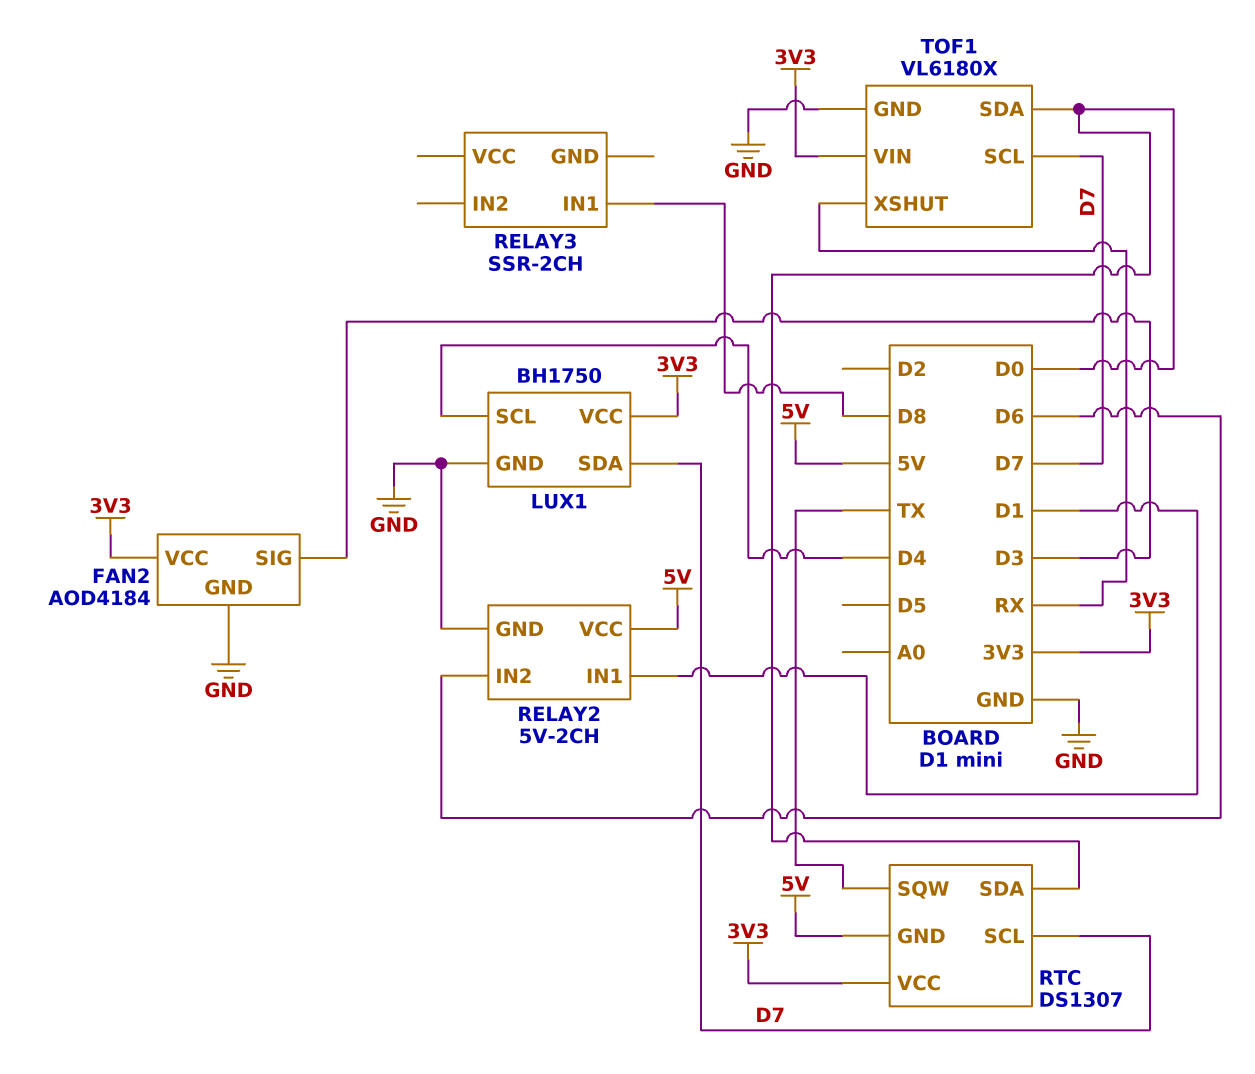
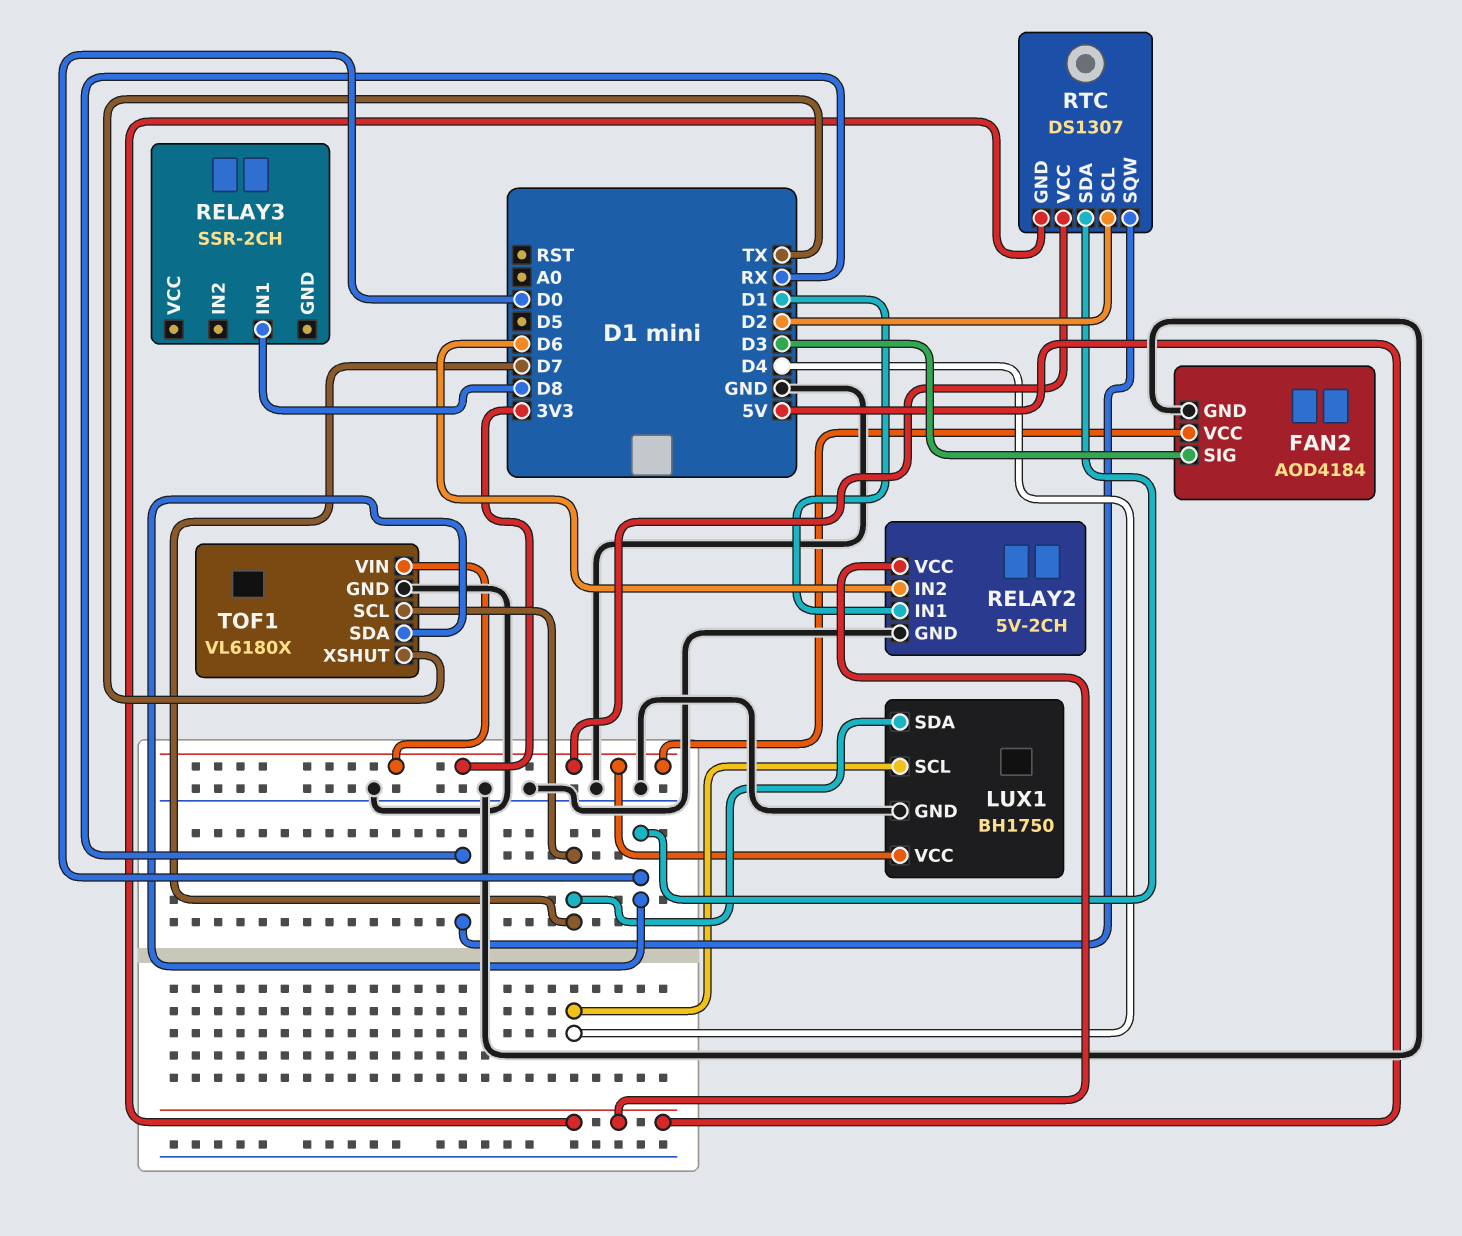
RTC pin SCL: D7 -> D2
RTC pin SQW: TX -> RX
TOF1 pin XSHUT: RX -> TX

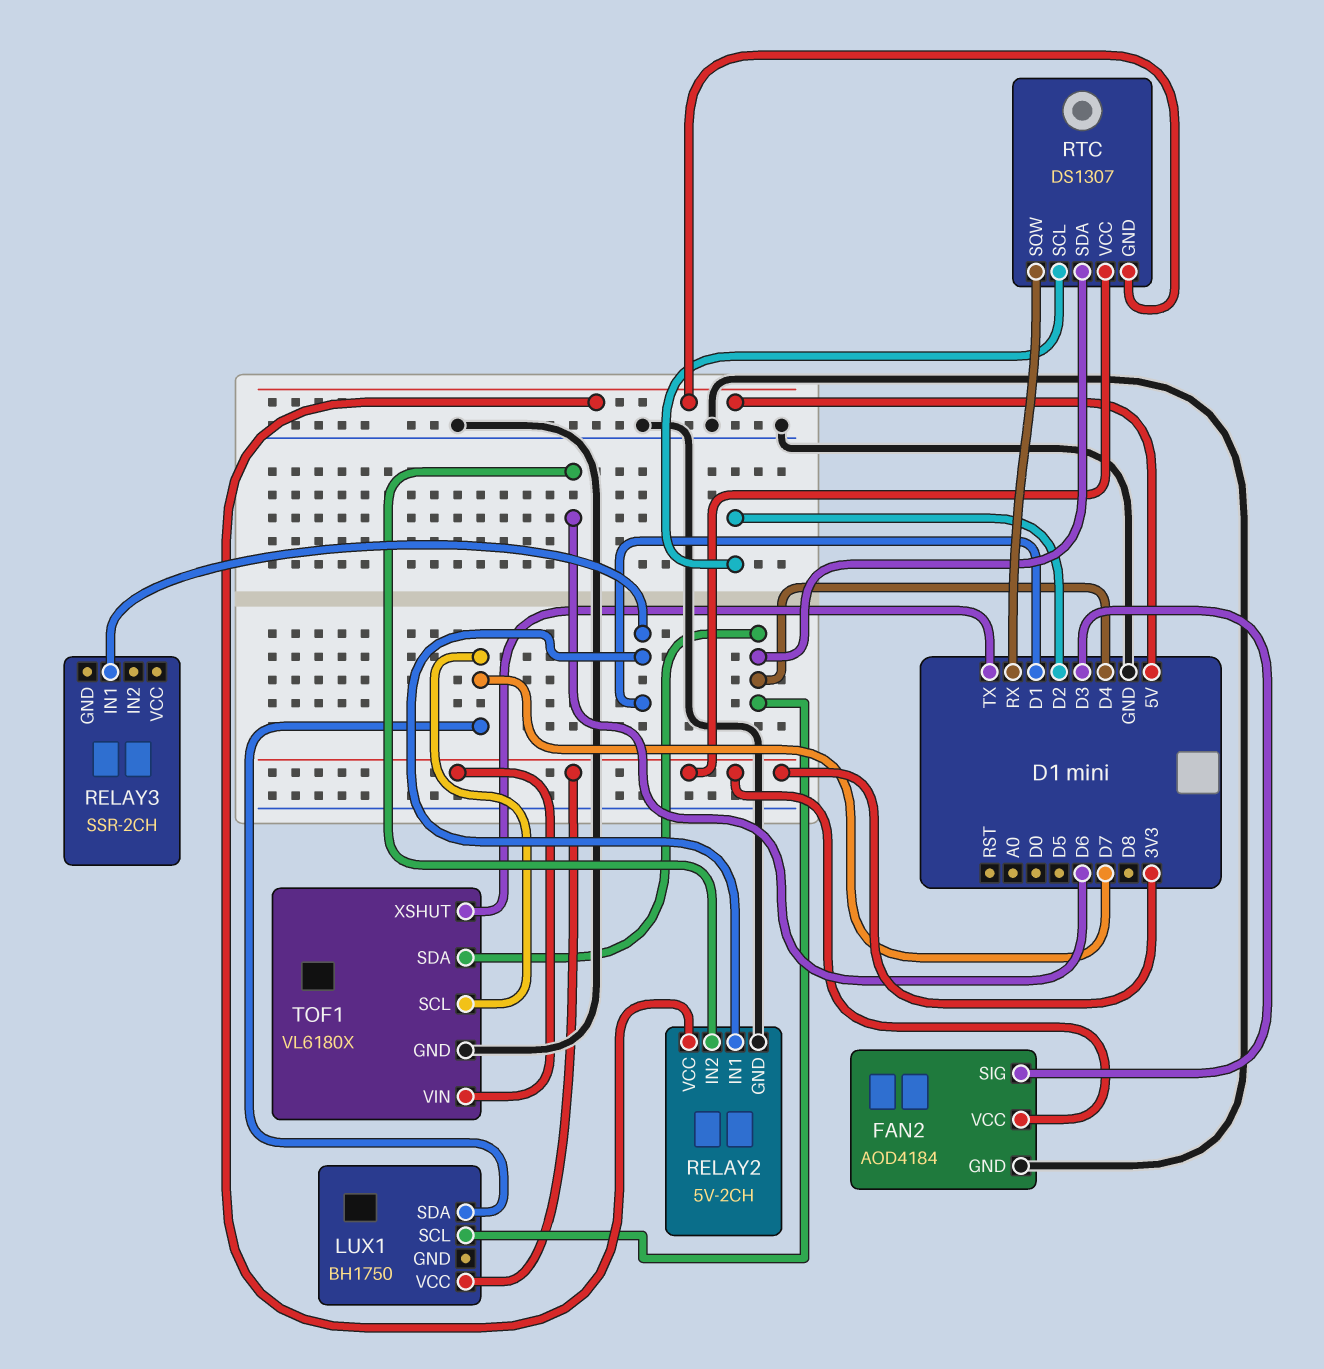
LUX1 pin GND: GND -> none
RELAY3 pin IN1: D8 -> D1
RTC pin SDA: D0 -> D4
TOF1 pin SDA: D0 -> D4

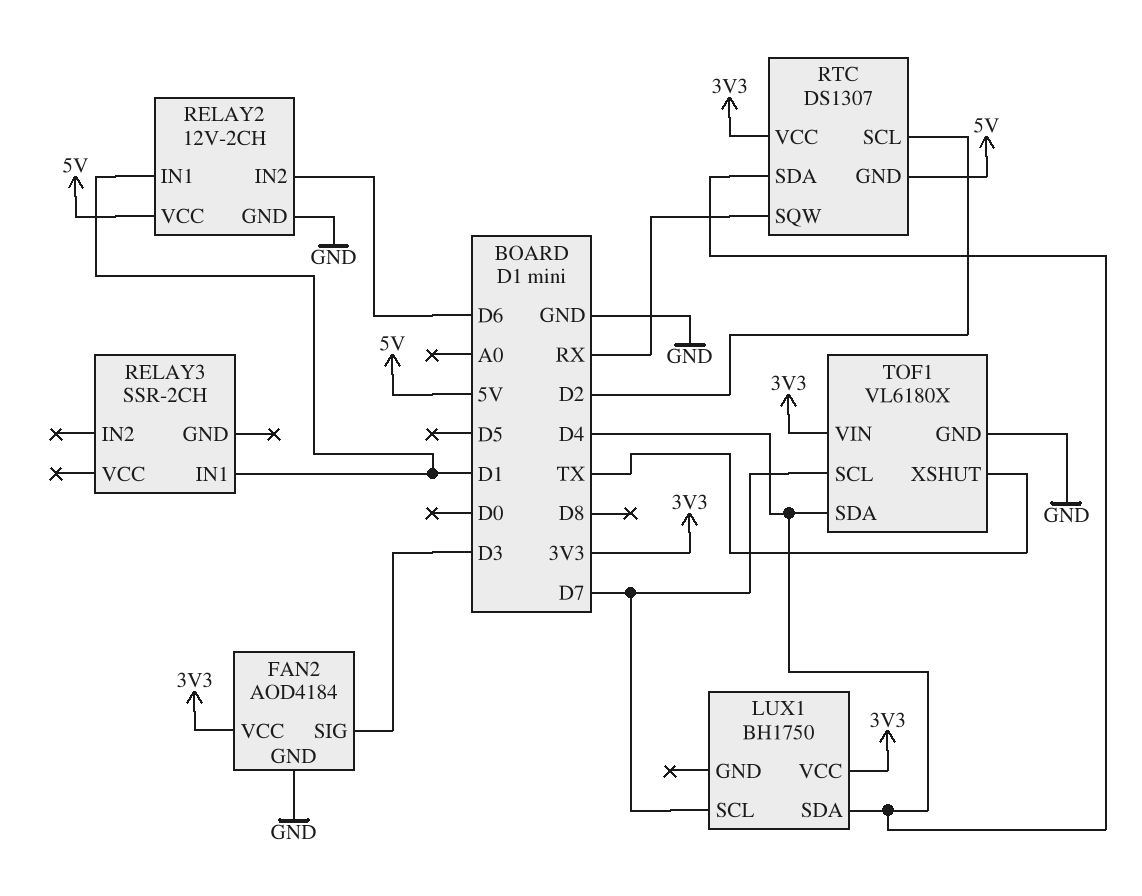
LUX1 pin SCL: D4 -> D7
LUX1 pin SDA: D7 -> D4
RELAY2: 5V-2CH -> 12V-2CH

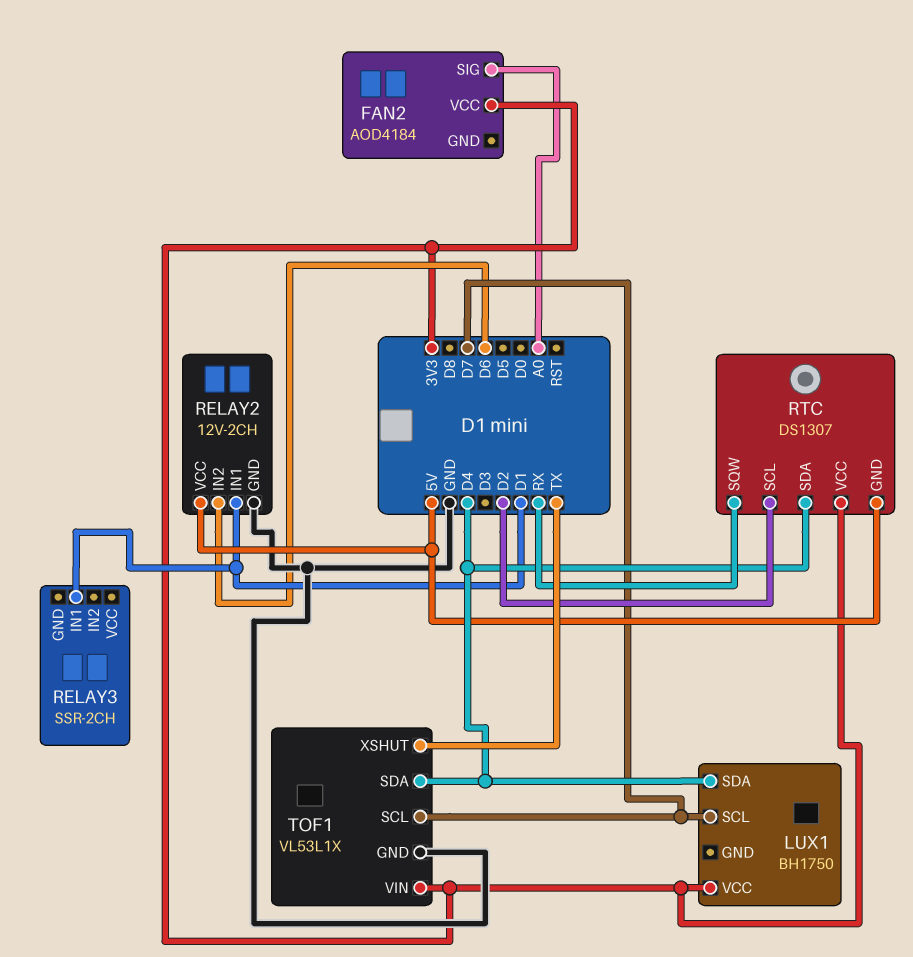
FAN2 pin GND: GND -> none
FAN2 pin SIG: D3 -> A0
TOF1: VL6180X -> VL53L1X

